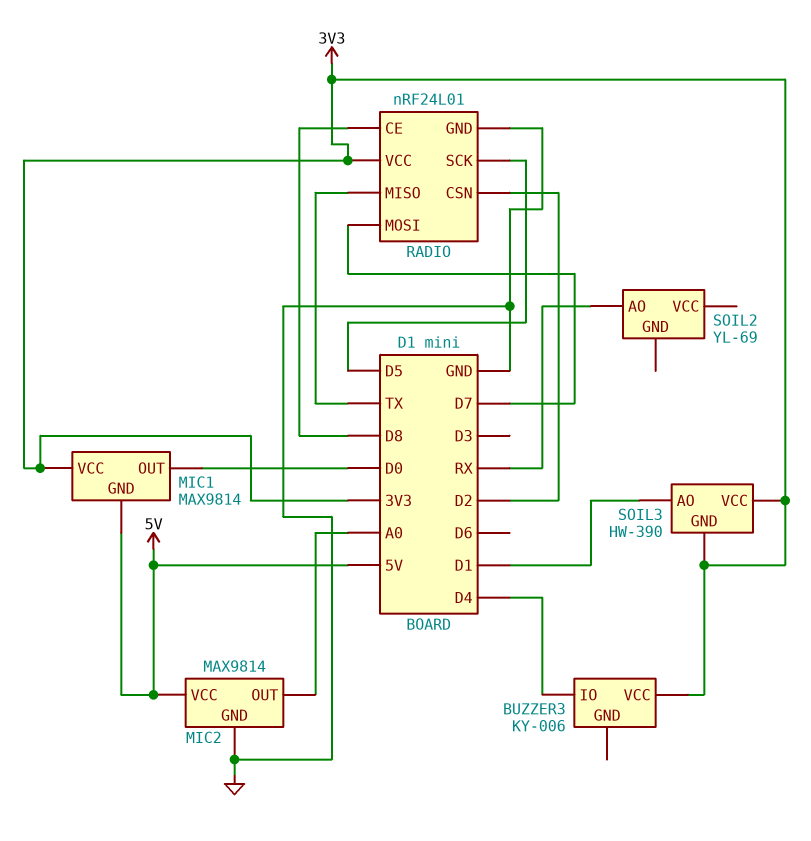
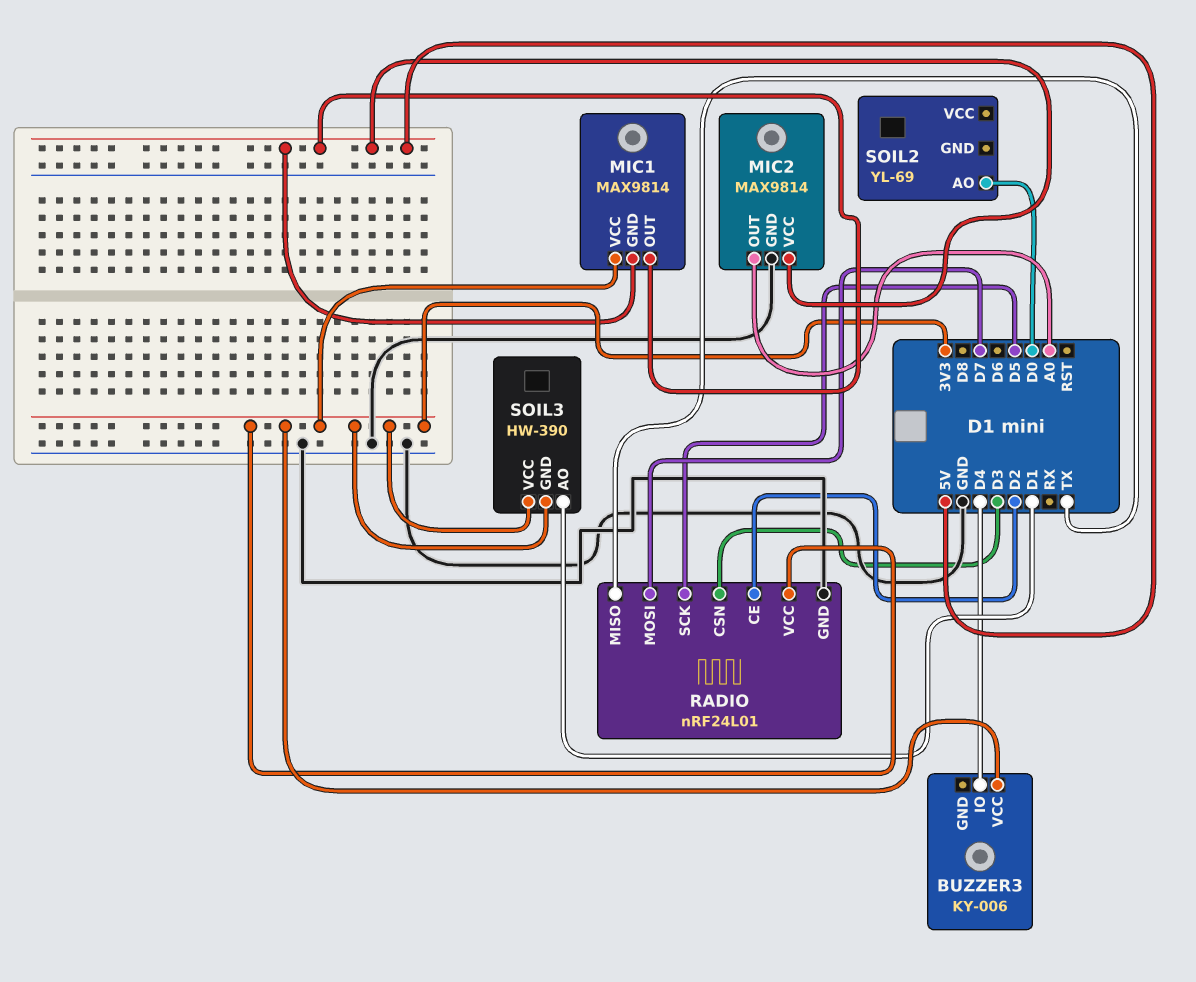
MIC1 pin OUT: D0 -> 5V
RADIO pin CE: D8 -> D2
RADIO pin CSN: D2 -> D3
SOIL2 pin AO: RX -> D0

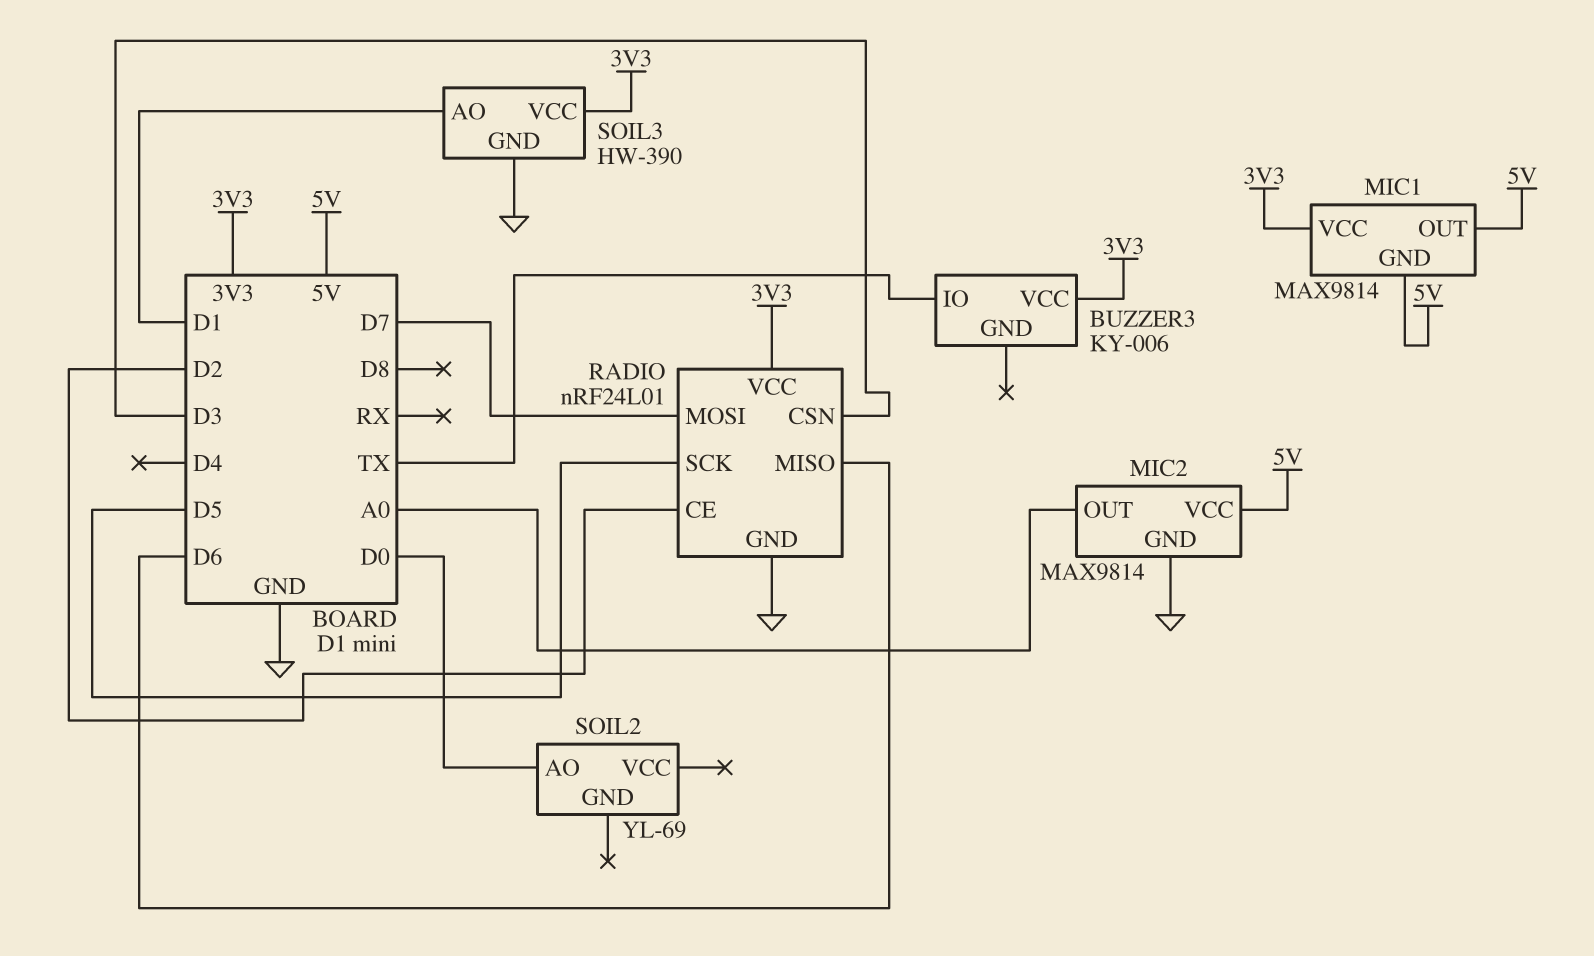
BUZZER3 pin IO: D4 -> TX
RADIO pin MISO: TX -> D6
SOIL3 pin GND: 3V3 -> GND

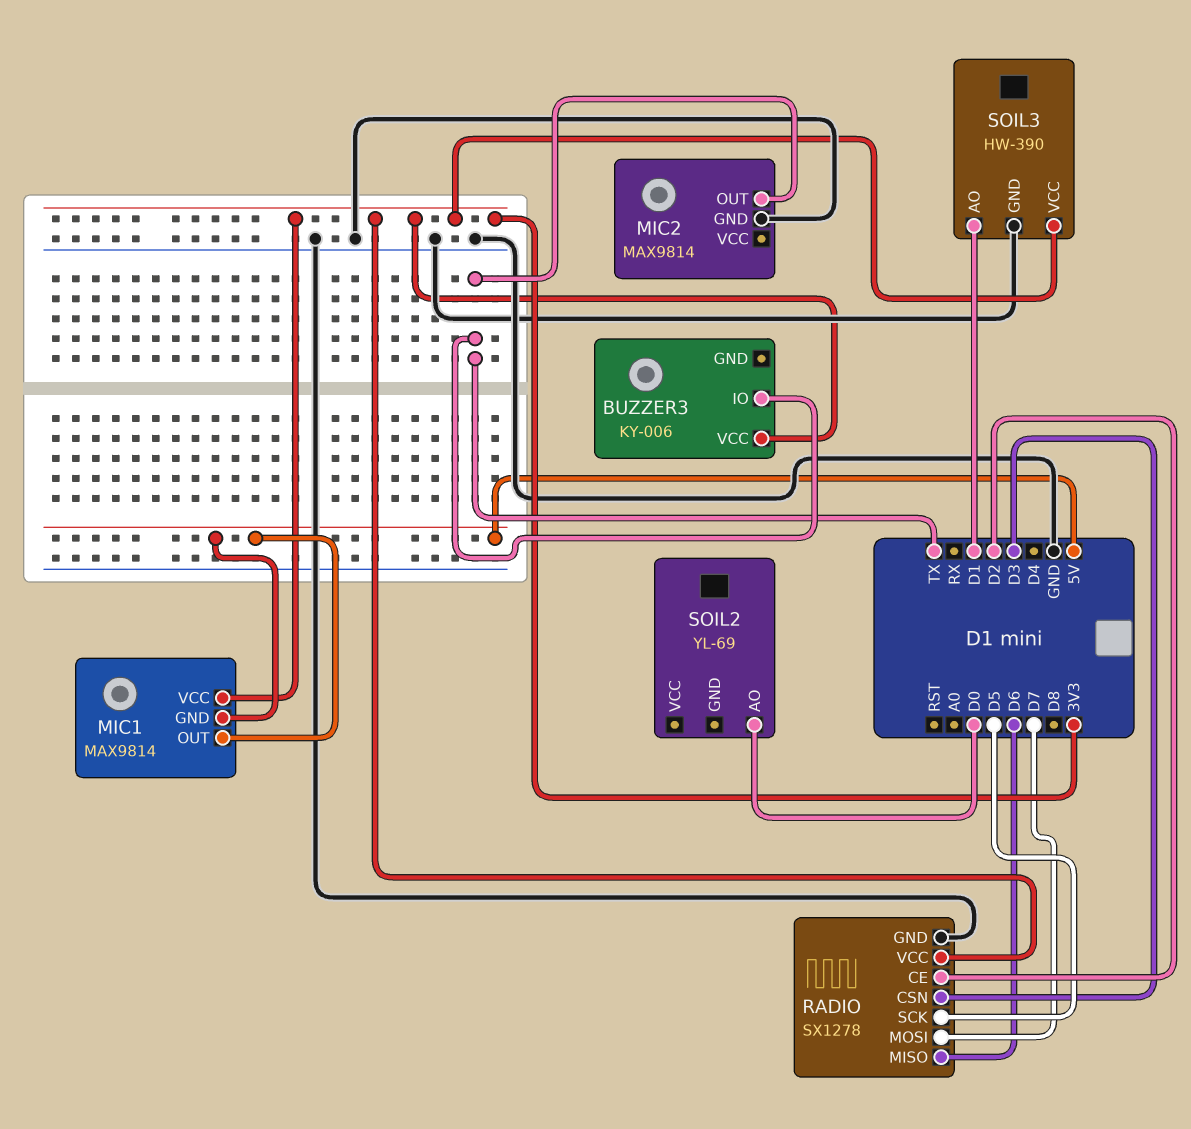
MIC2 pin OUT: A0 -> TX
MIC2 pin VCC: 5V -> none
RADIO: nRF24L01 -> SX1278

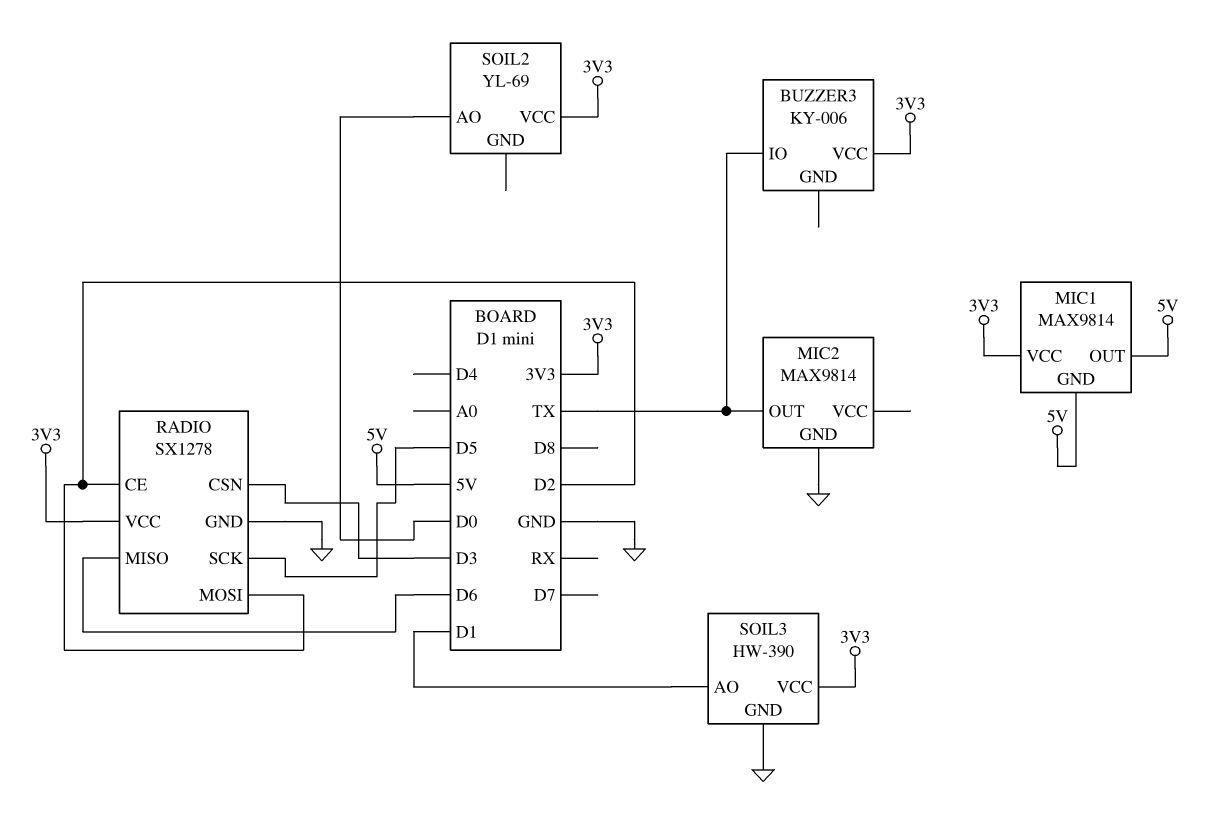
RADIO pin MOSI: D7 -> D2
SOIL2 pin VCC: none -> 3V3

